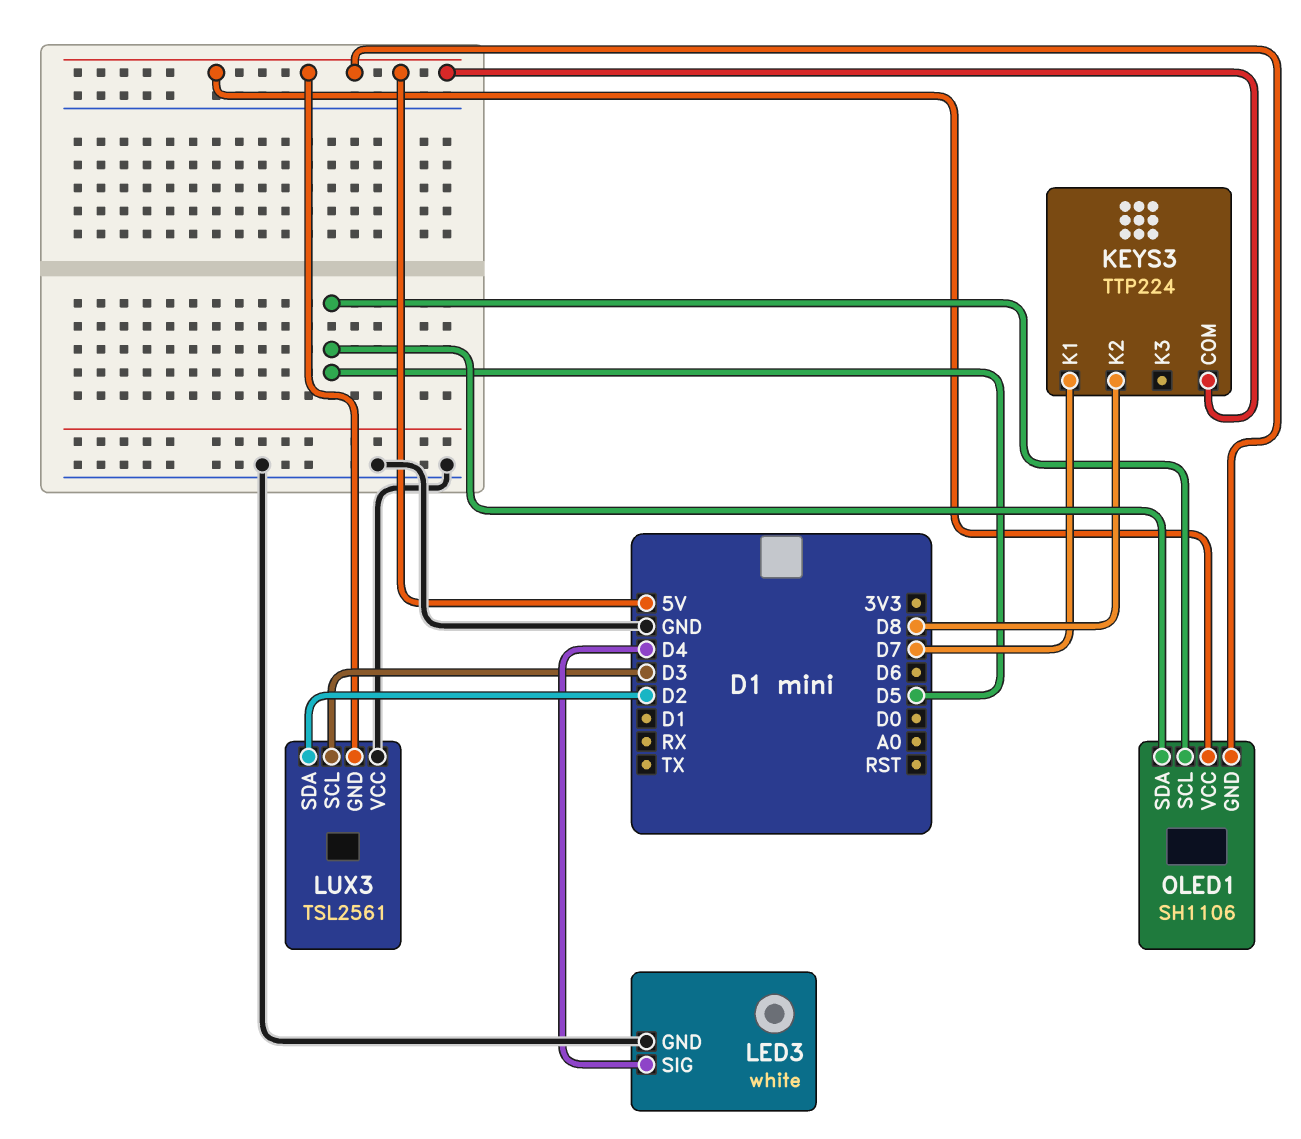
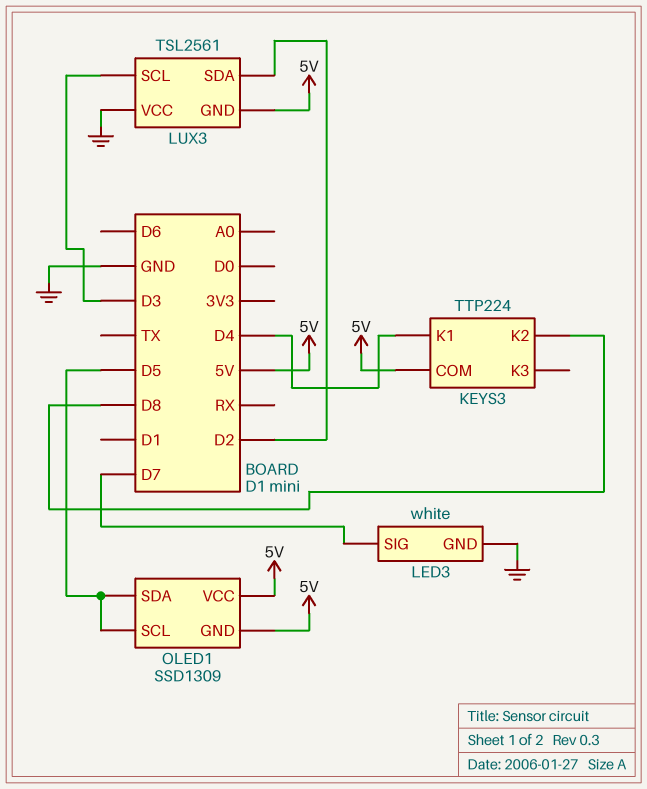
KEYS3 pin K1: D7 -> D4
LED3 pin SIG: D4 -> D7
OLED1: SH1106 -> SSD1309

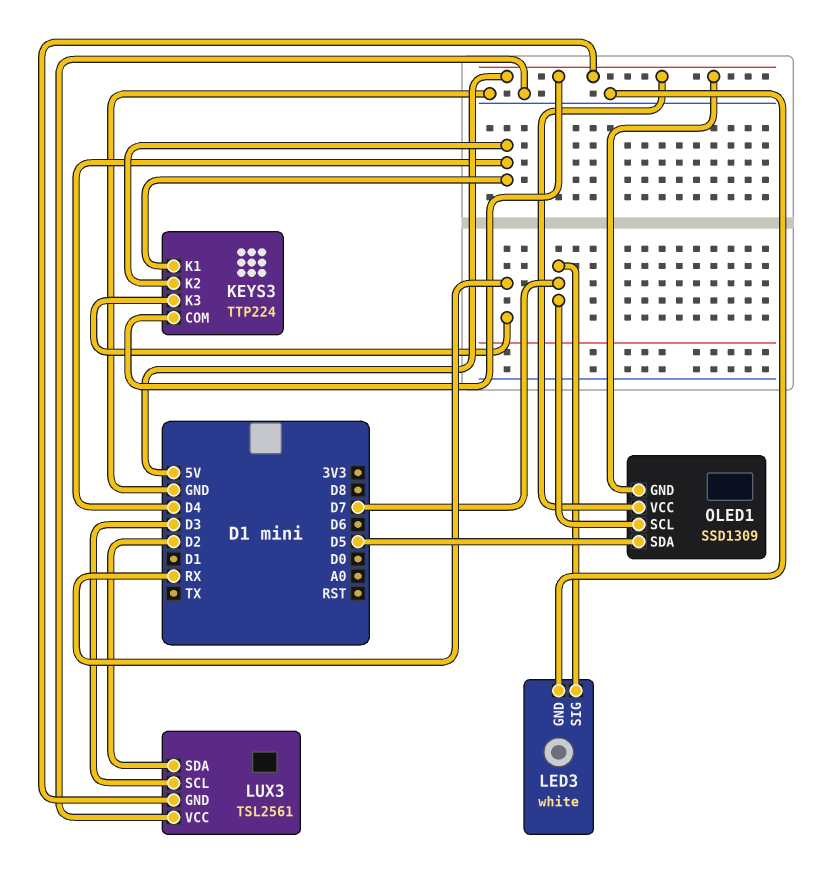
KEYS3 pin K2: D8 -> D4
KEYS3 pin K3: none -> RX
OLED1 pin SCL: D5 -> D7

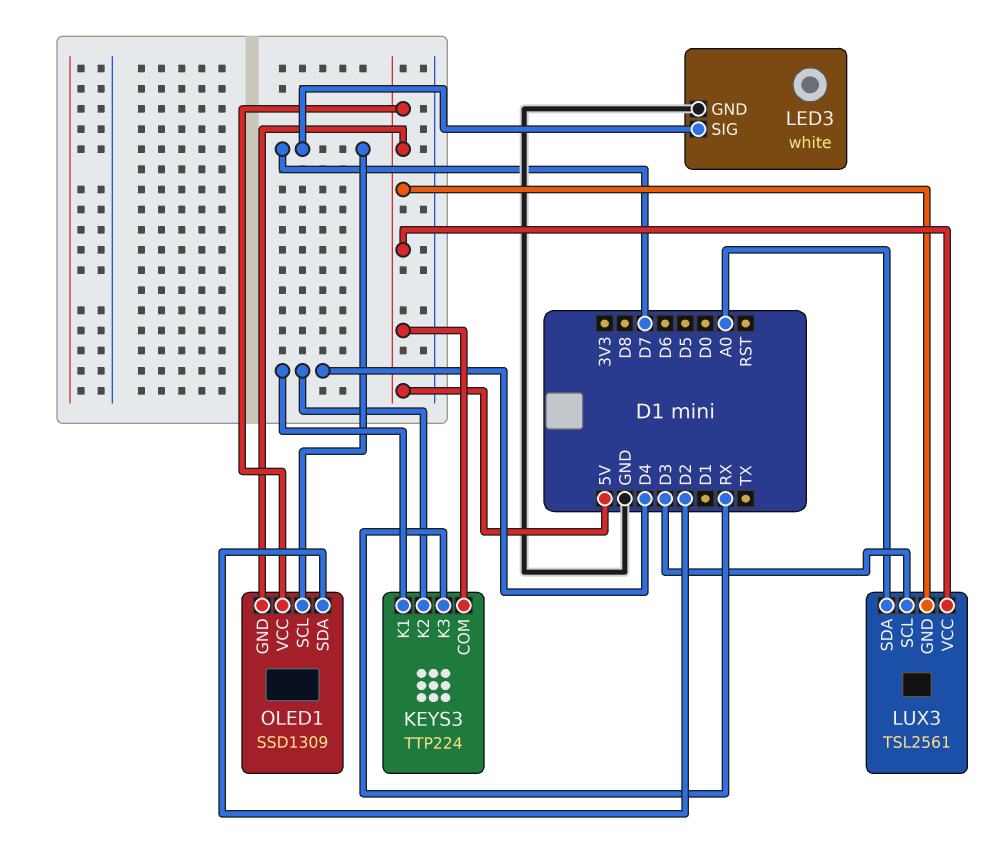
LUX3 pin SDA: D2 -> A0
LUX3 pin VCC: GND -> 5V
OLED1 pin SDA: D5 -> D2

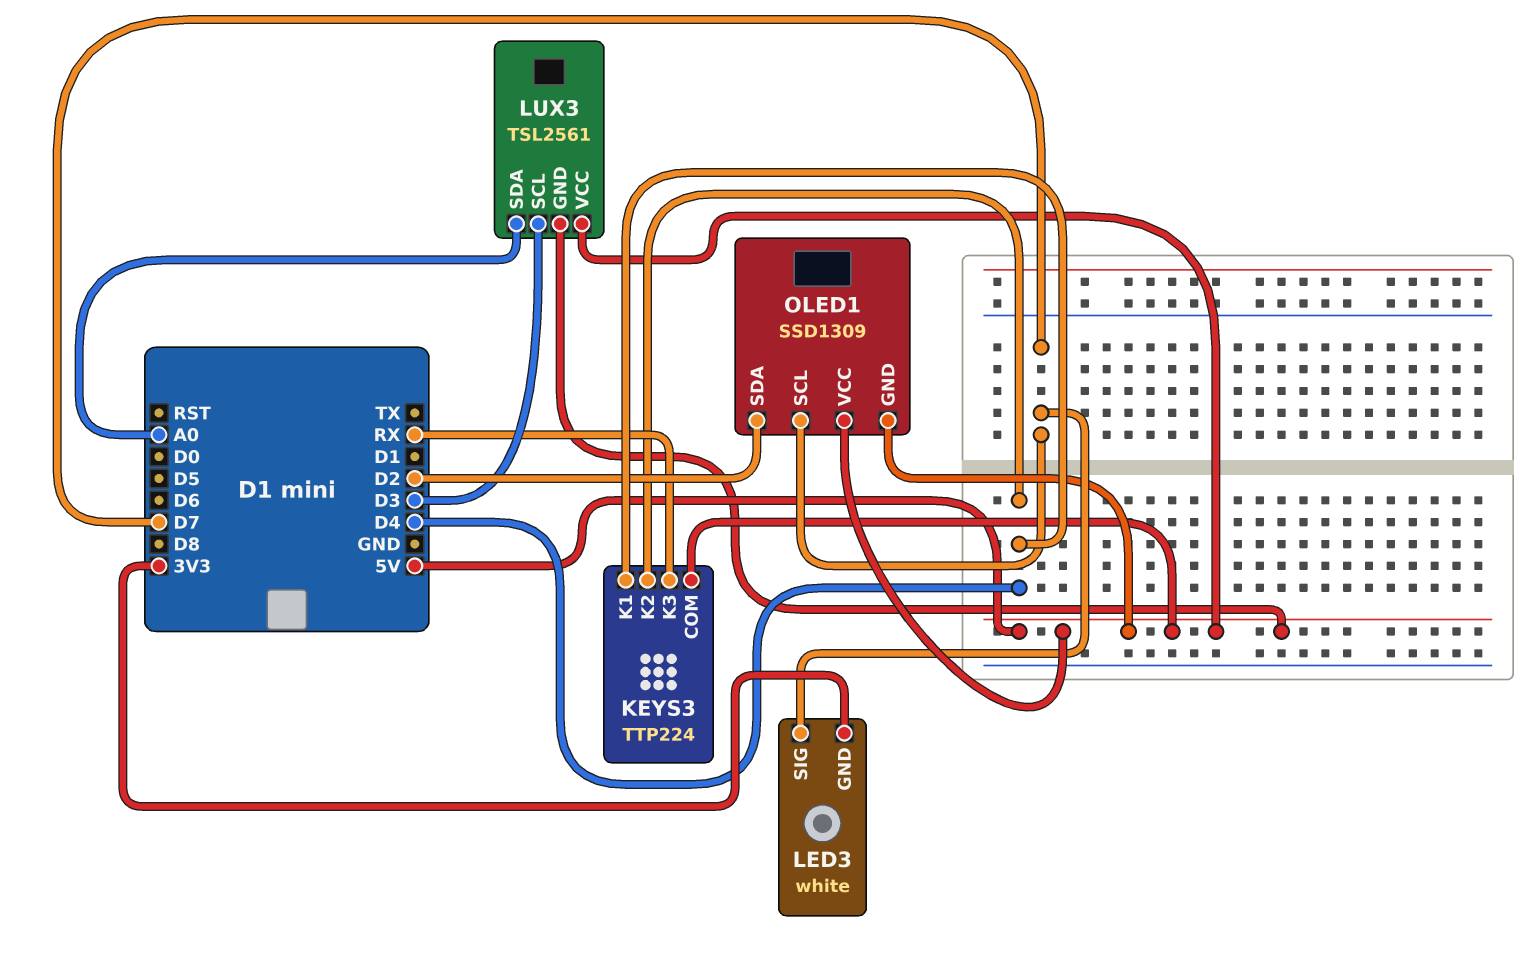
LED3 pin GND: GND -> 3V3

